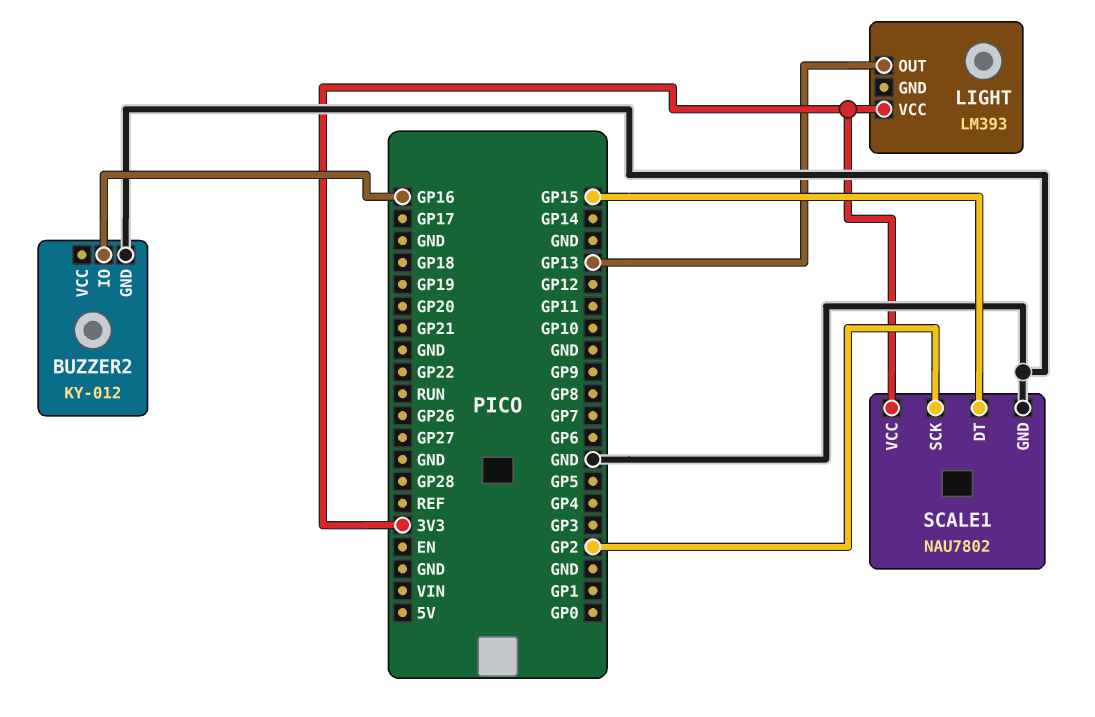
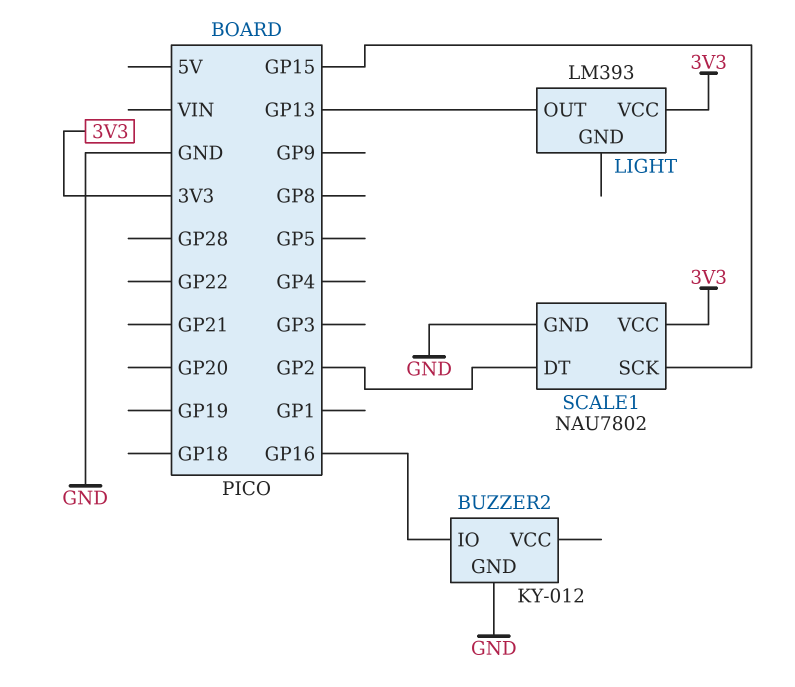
SCALE1 pin DT: GP15 -> GP2
SCALE1 pin SCK: GP2 -> GP15

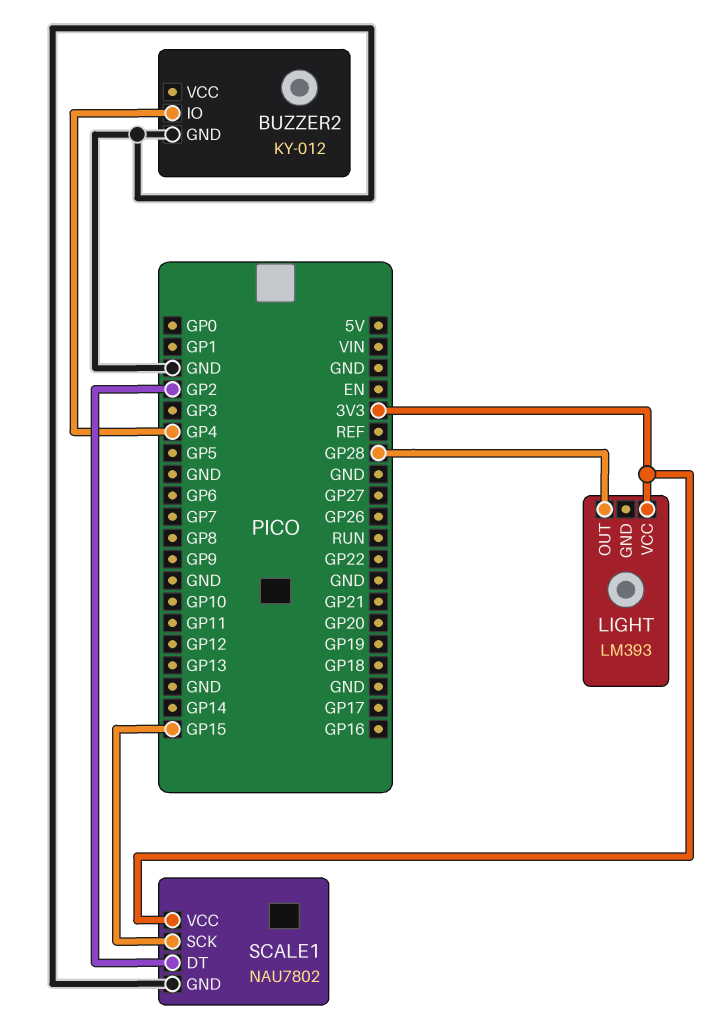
BUZZER2 pin IO: GP16 -> GP4
LIGHT pin OUT: GP13 -> GP28

